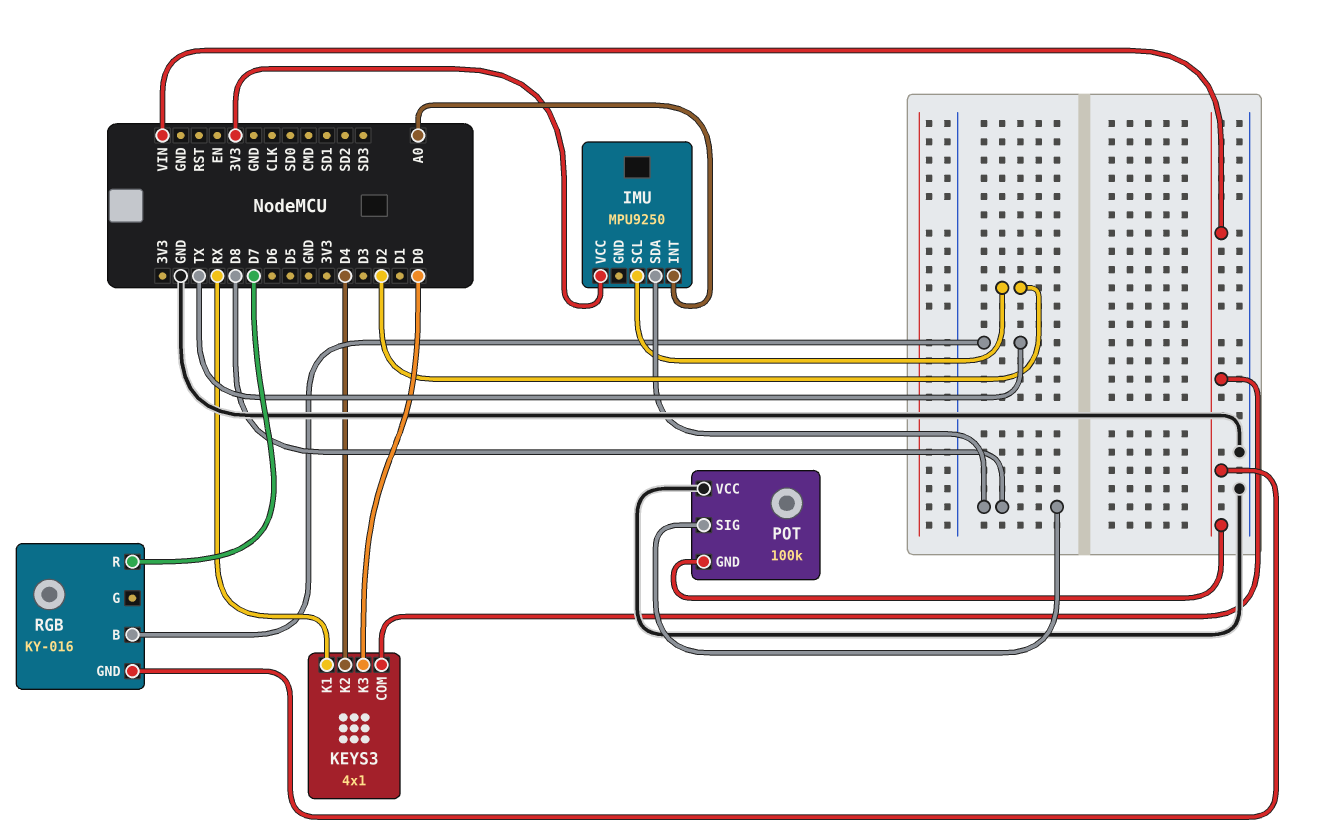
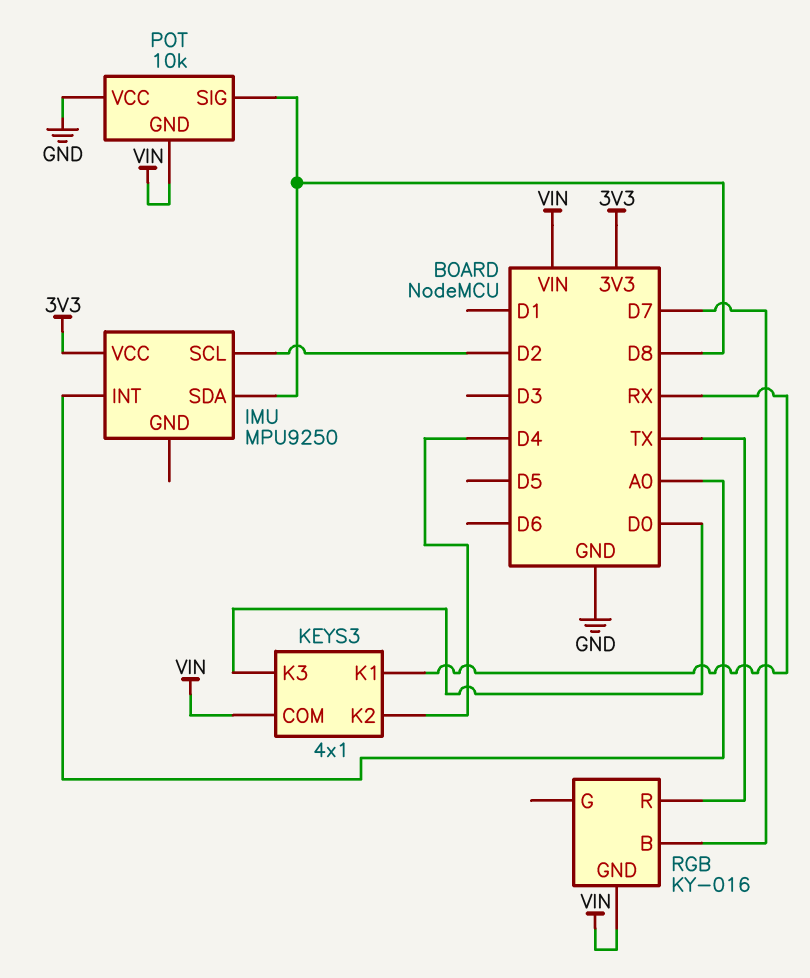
POT: 100k -> 10k
RGB pin B: TX -> D7
RGB pin R: D7 -> TX

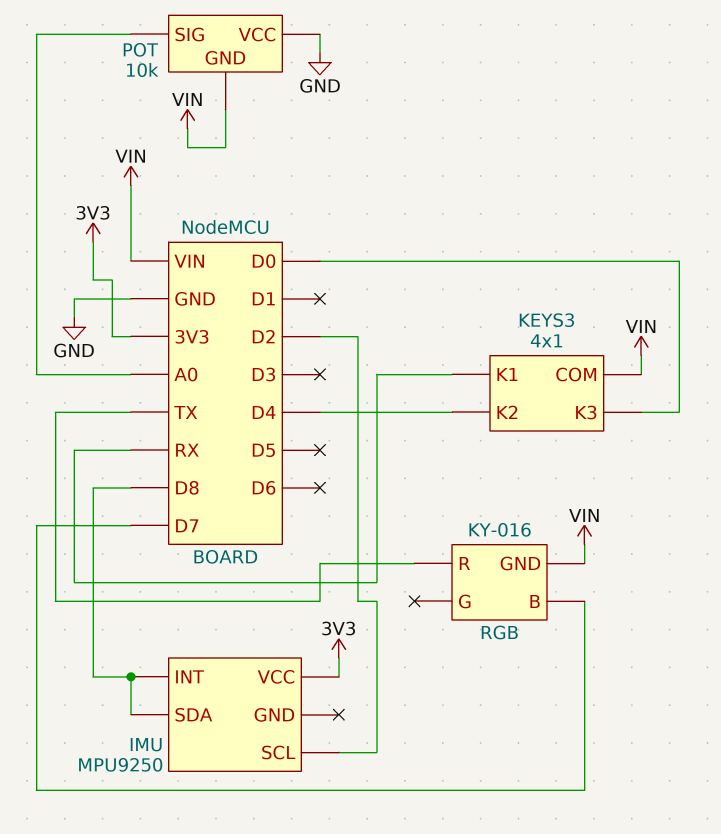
IMU pin INT: A0 -> D8
POT pin SIG: D8 -> A0

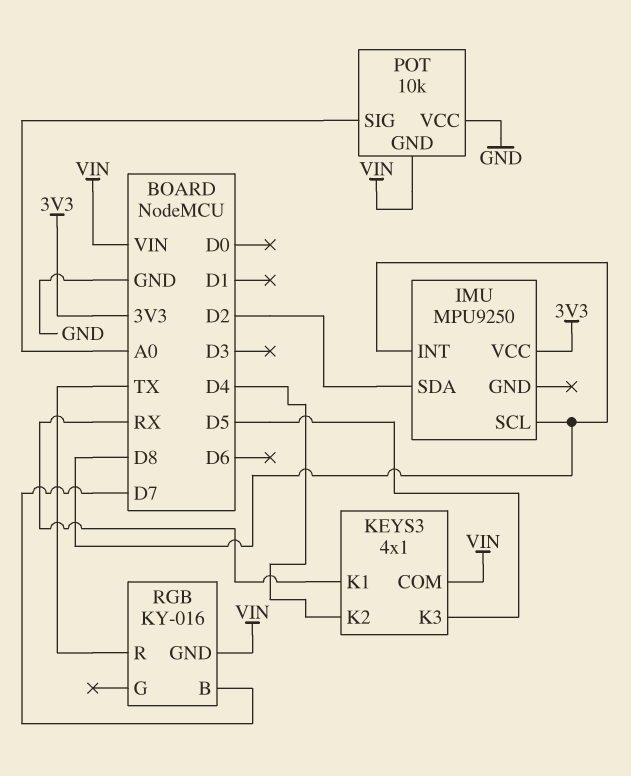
IMU pin SCL: D2 -> D8
IMU pin SDA: D8 -> D2
KEYS3 pin K3: D0 -> D5

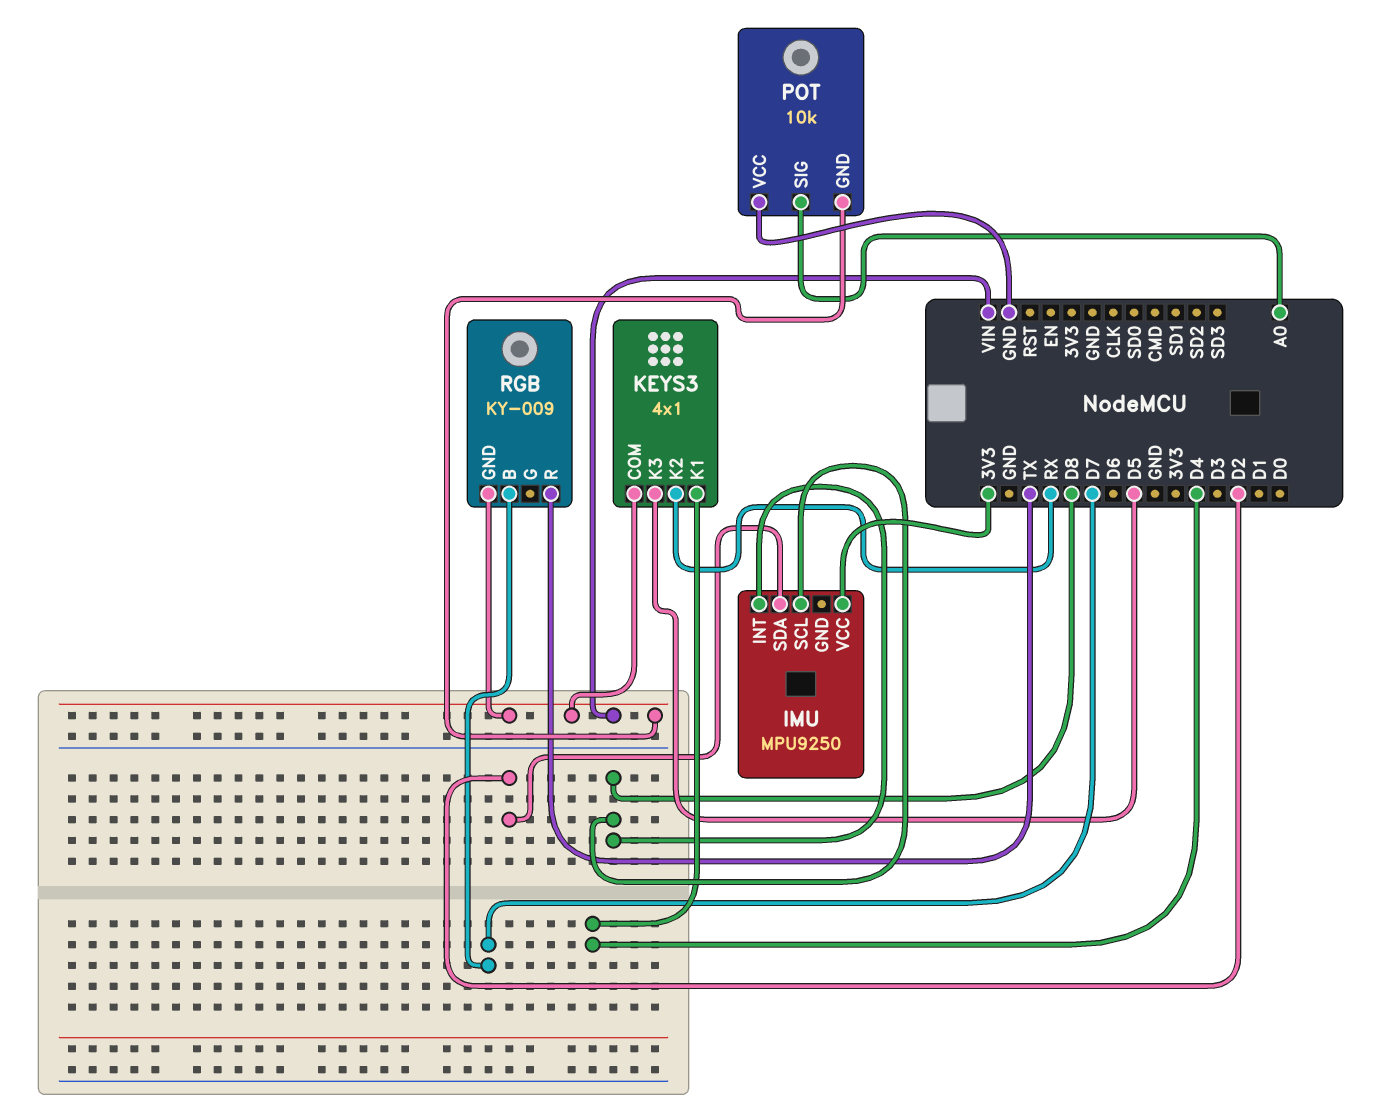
KEYS3 pin K1: RX -> D4
KEYS3 pin K2: D4 -> RX
RGB: KY-016 -> KY-009

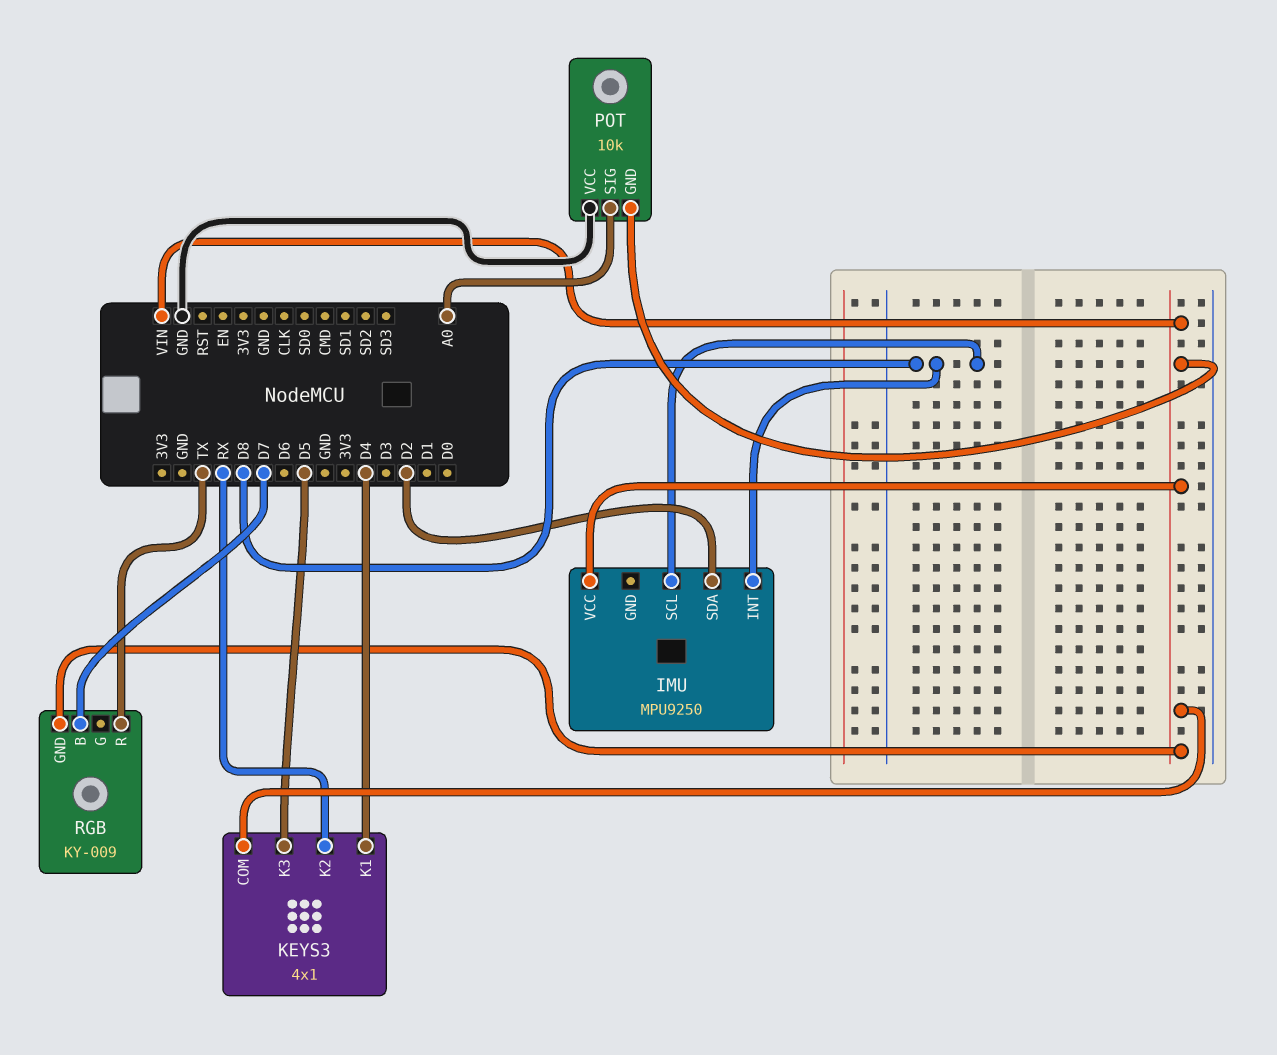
IMU pin VCC: 3V3 -> VIN

